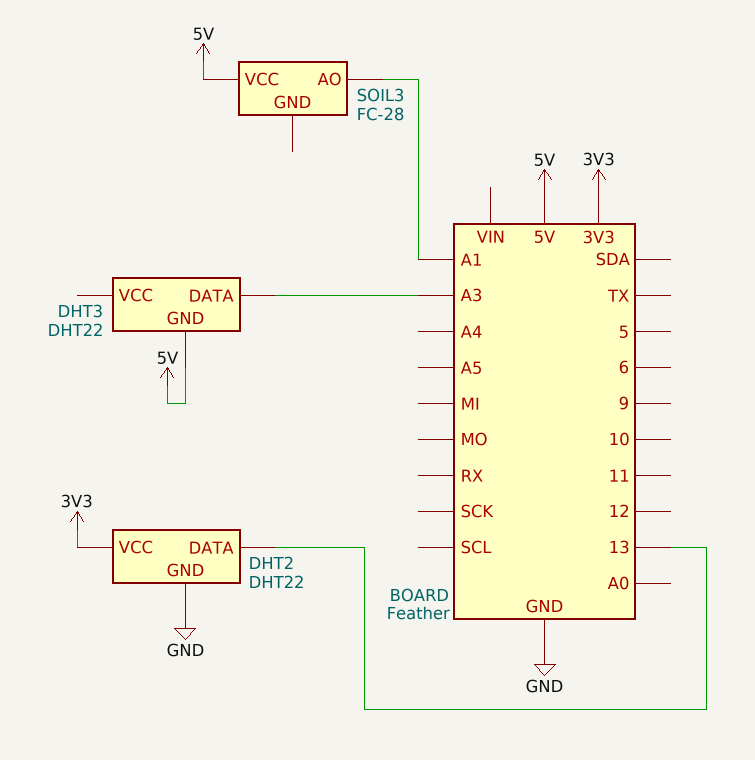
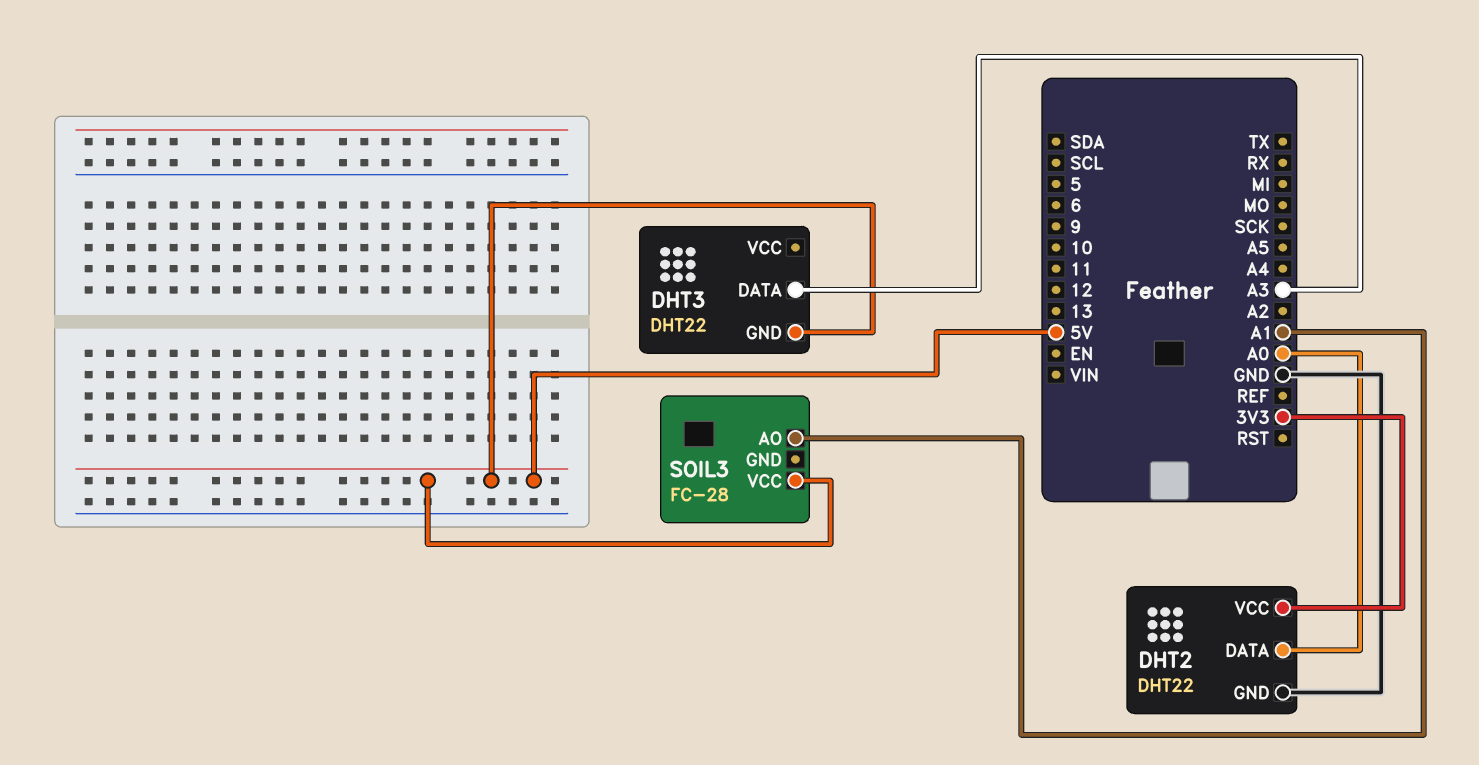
DHT2 pin DATA: 13 -> A0

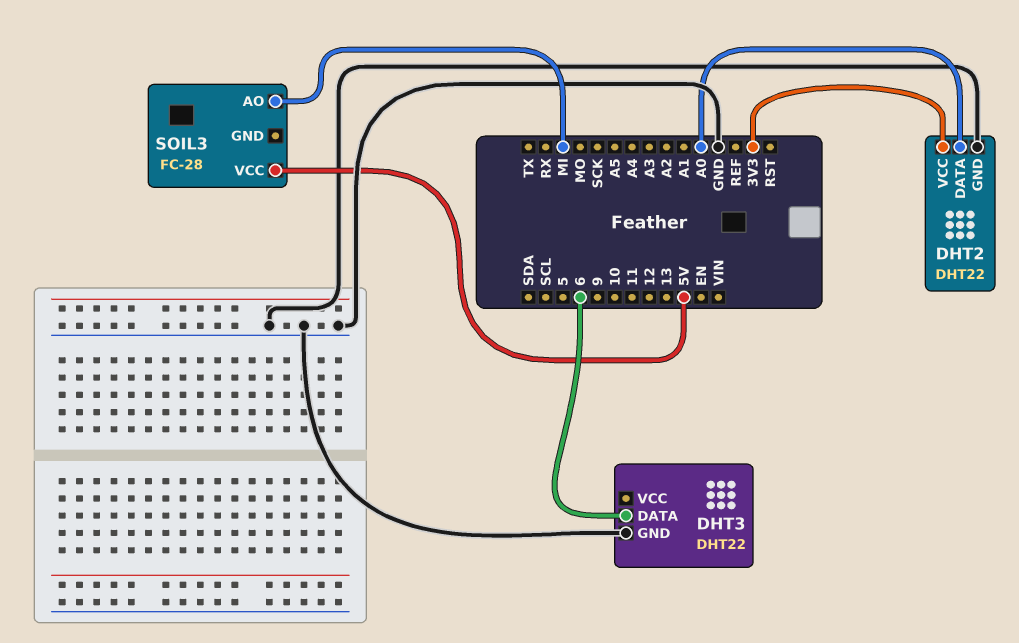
DHT3 pin DATA: A3 -> 6
DHT3 pin GND: 5V -> GND
SOIL3 pin AO: A1 -> MI

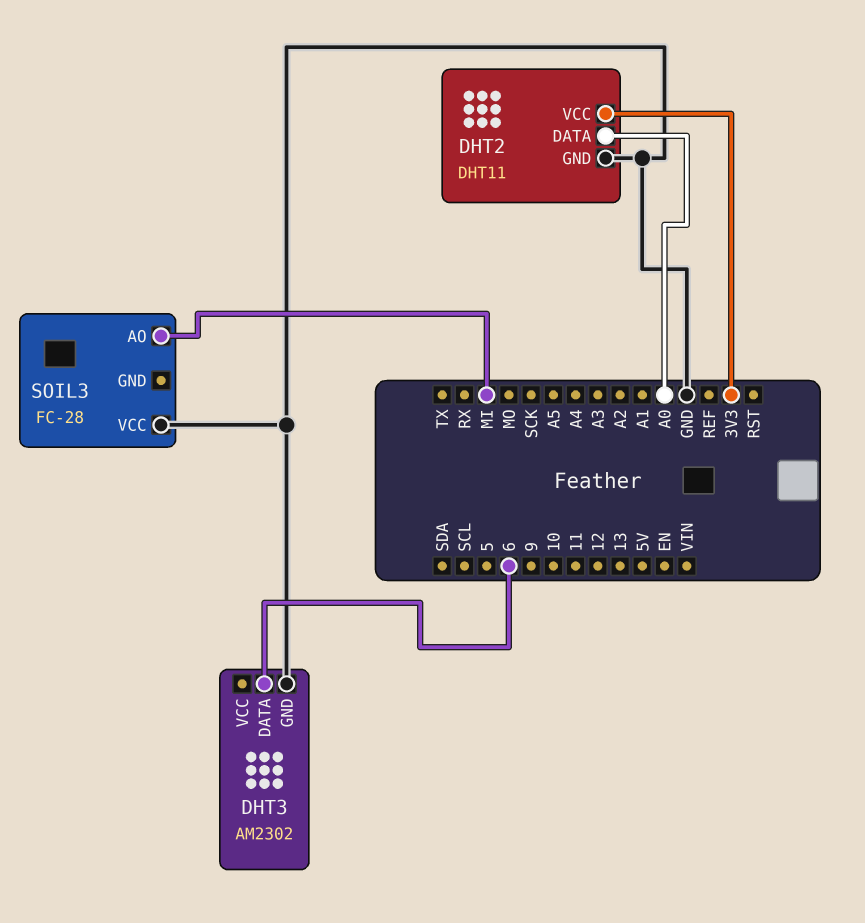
DHT2: DHT22 -> DHT11
DHT3: DHT22 -> AM2302
SOIL3 pin VCC: 5V -> GND

